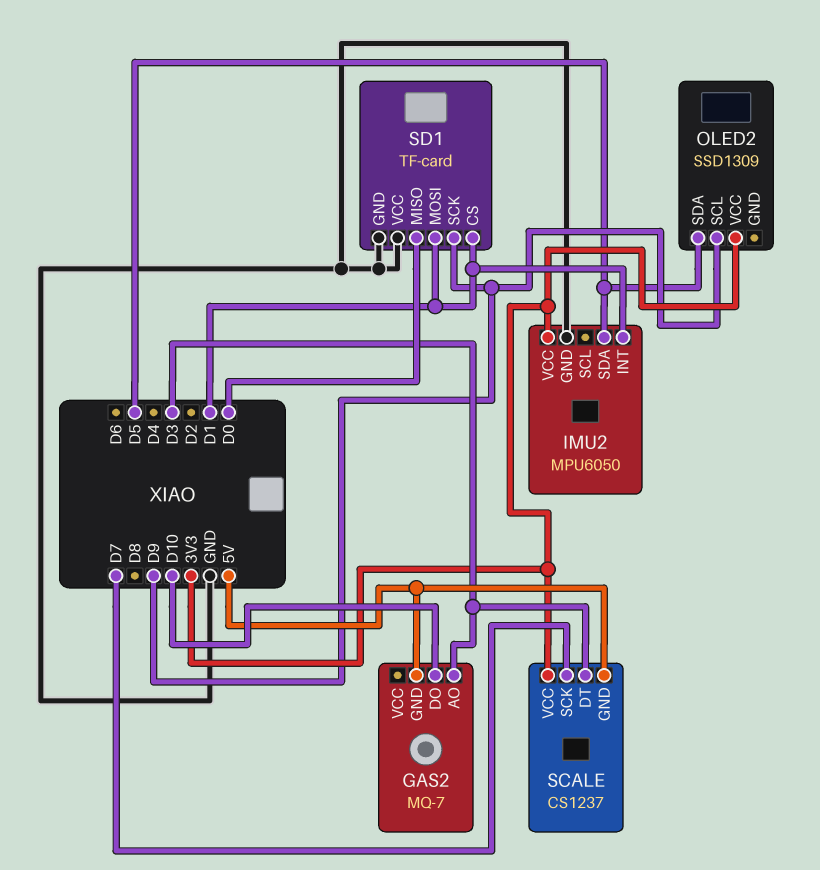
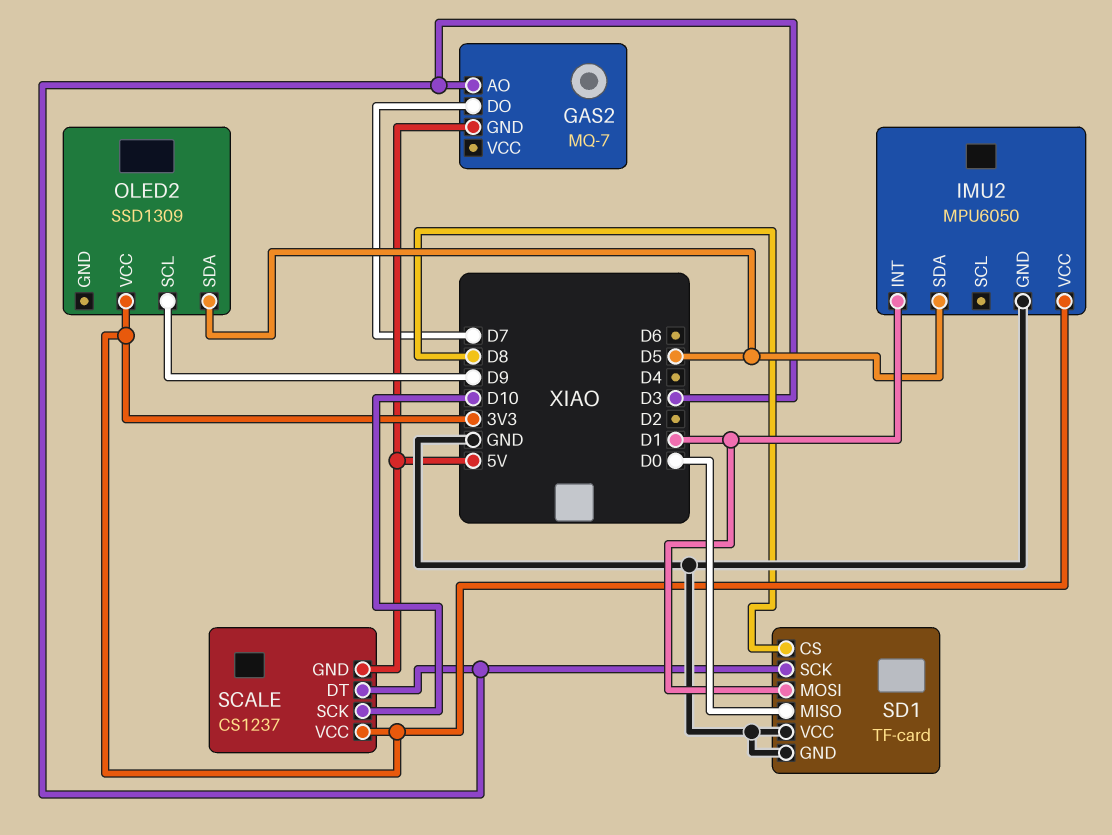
GAS2 pin DO: D10 -> D7
SCALE pin SCK: D7 -> D10
SD1 pin CS: D1 -> D8
SD1 pin SCK: D9 -> D3

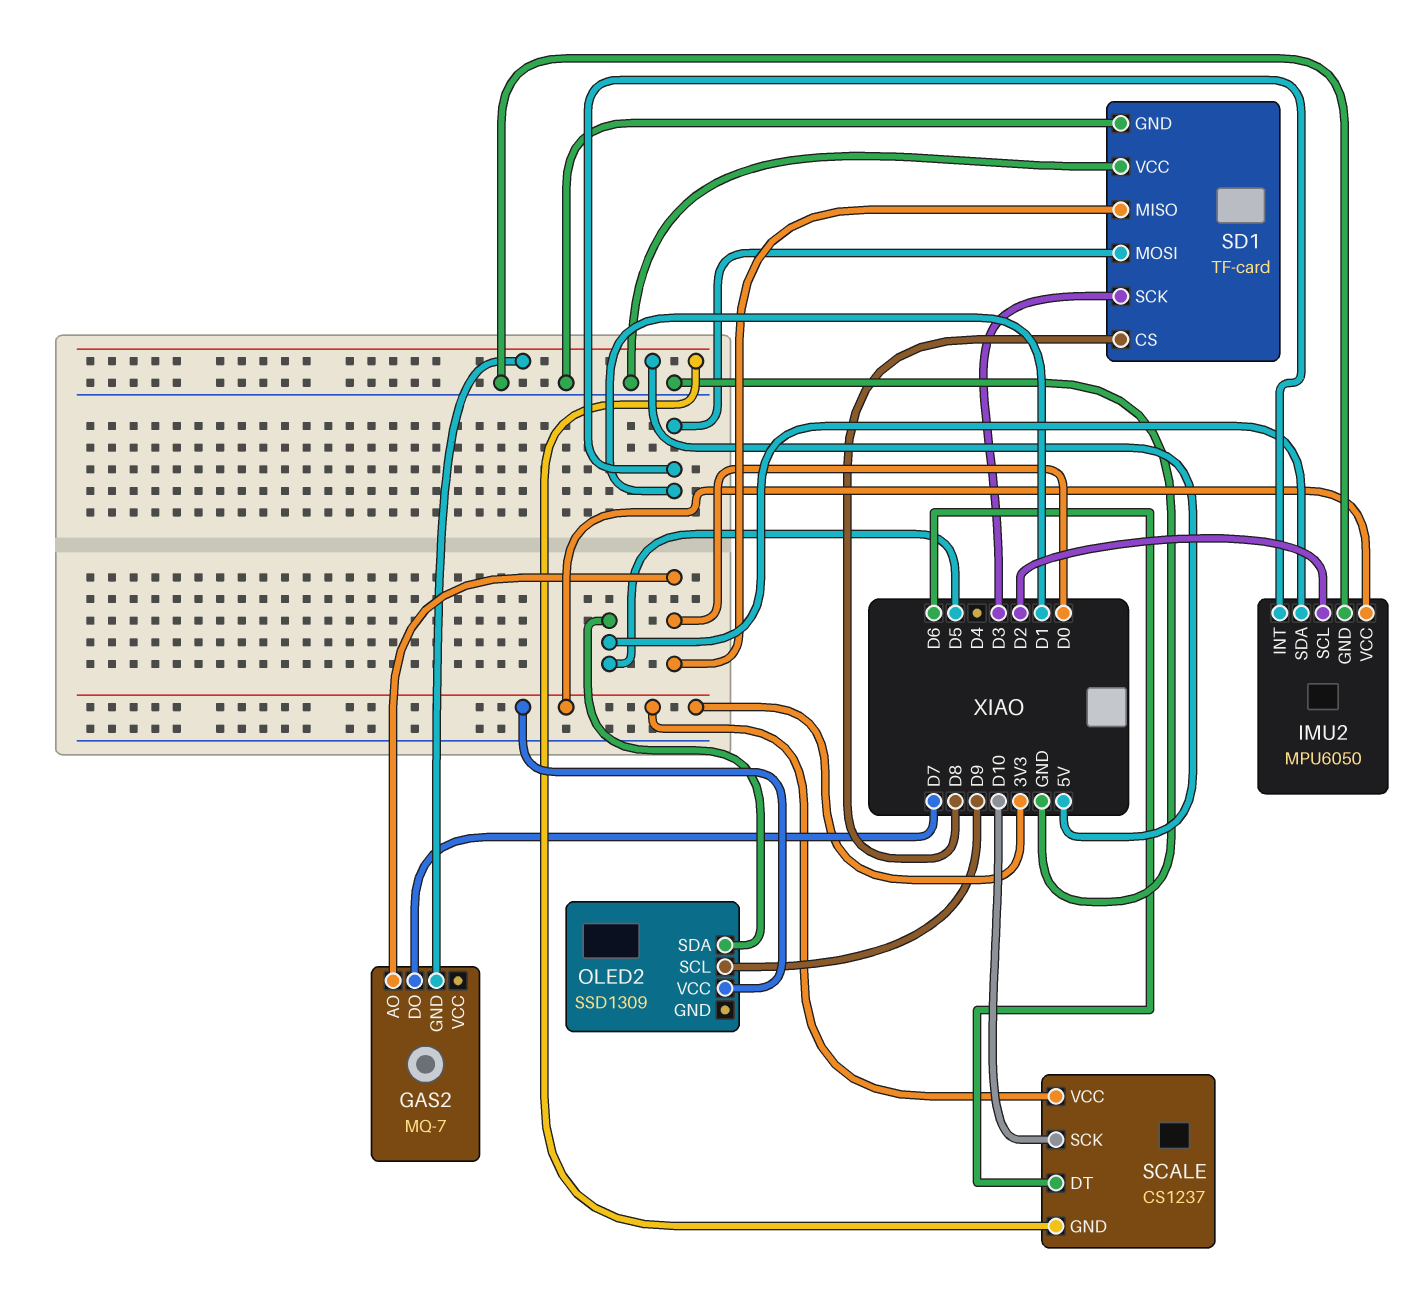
GAS2 pin AO: D3 -> D0
IMU2 pin SCL: none -> D2
SCALE pin DT: D3 -> D6

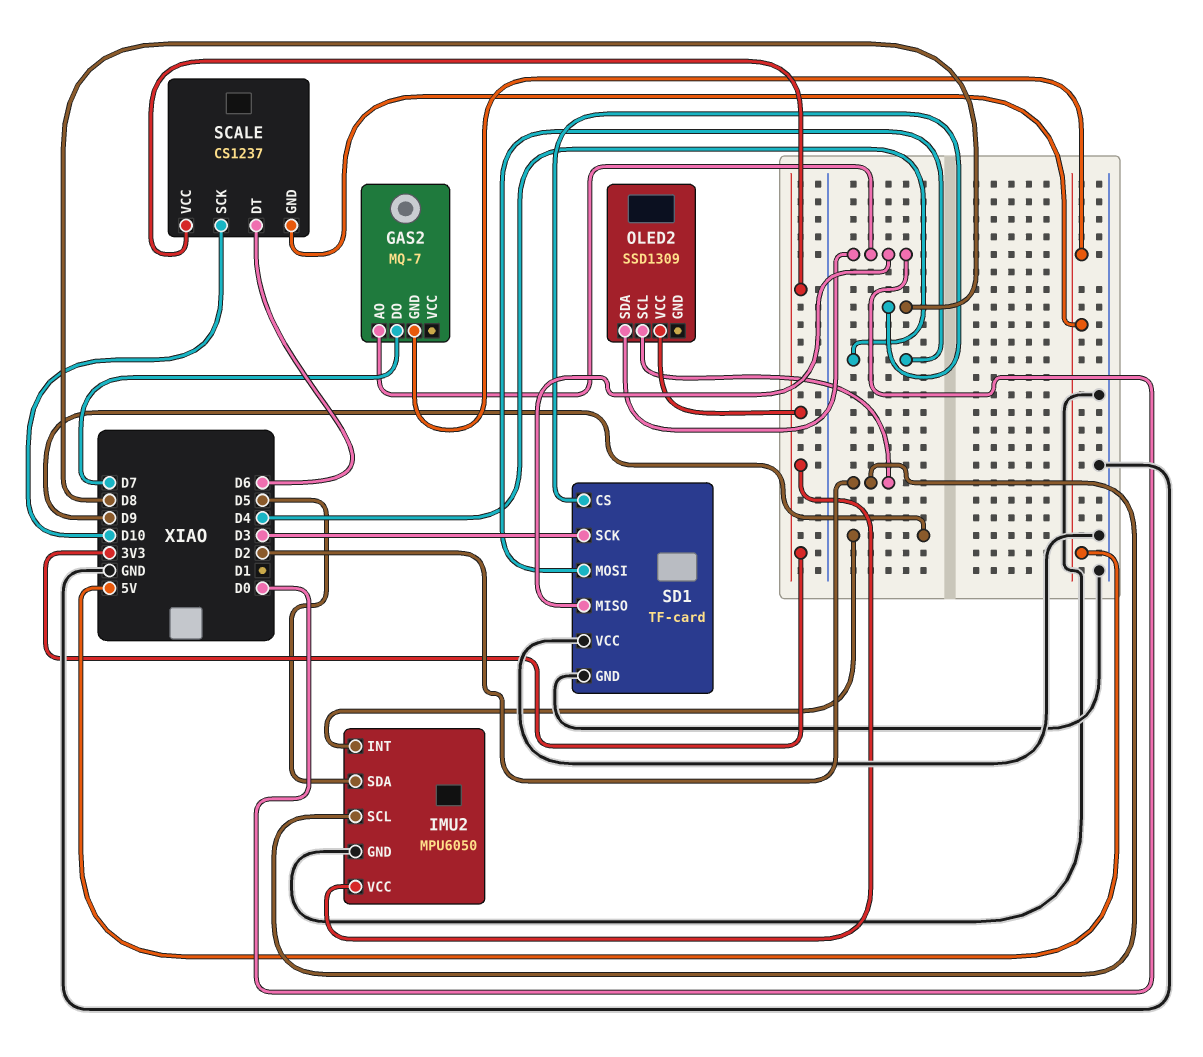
IMU2 pin INT: D1 -> D9
OLED2 pin SCL: D9 -> D2
OLED2 pin SDA: D5 -> D0
SD1 pin MOSI: D1 -> D4

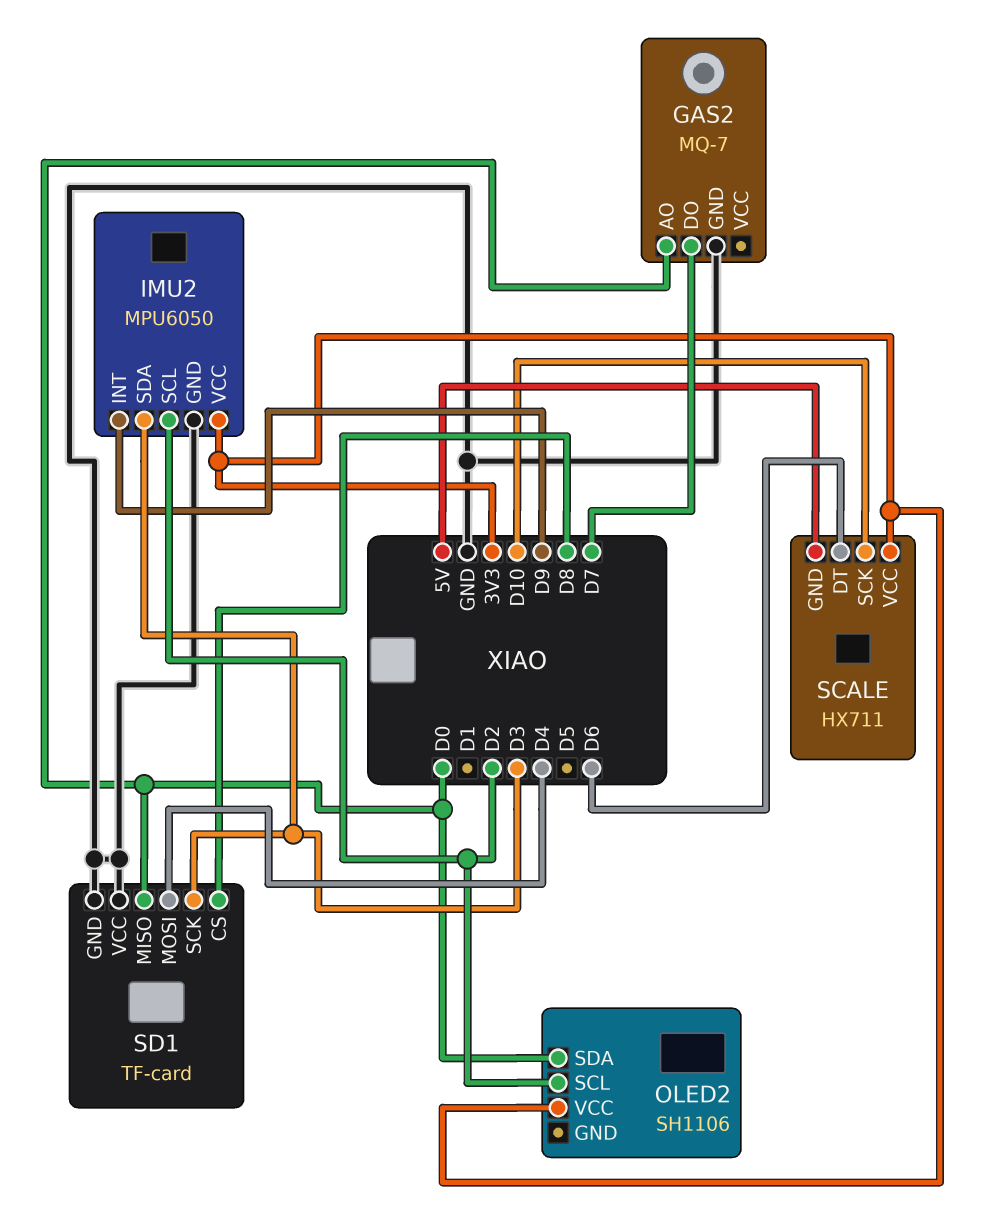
GAS2 pin GND: 5V -> GND
IMU2 pin SDA: D5 -> D3
OLED2: SSD1309 -> SH1106
SCALE: CS1237 -> HX711

